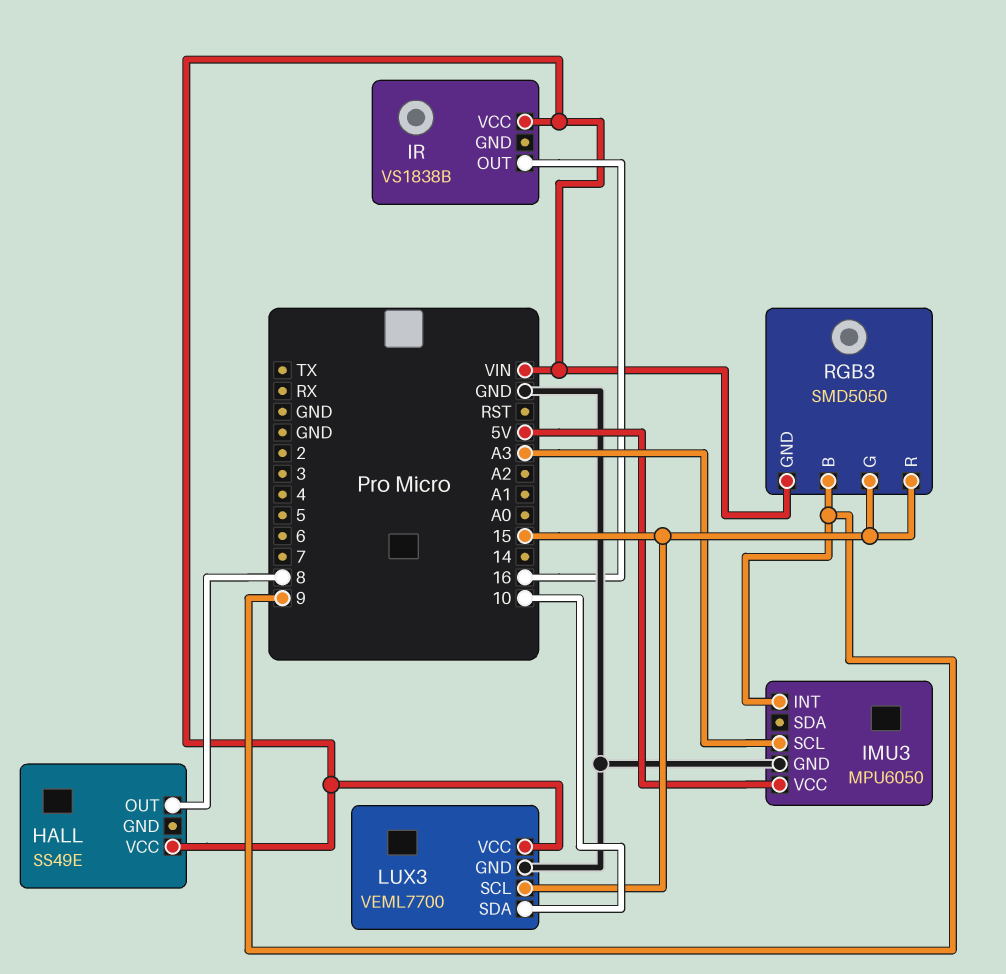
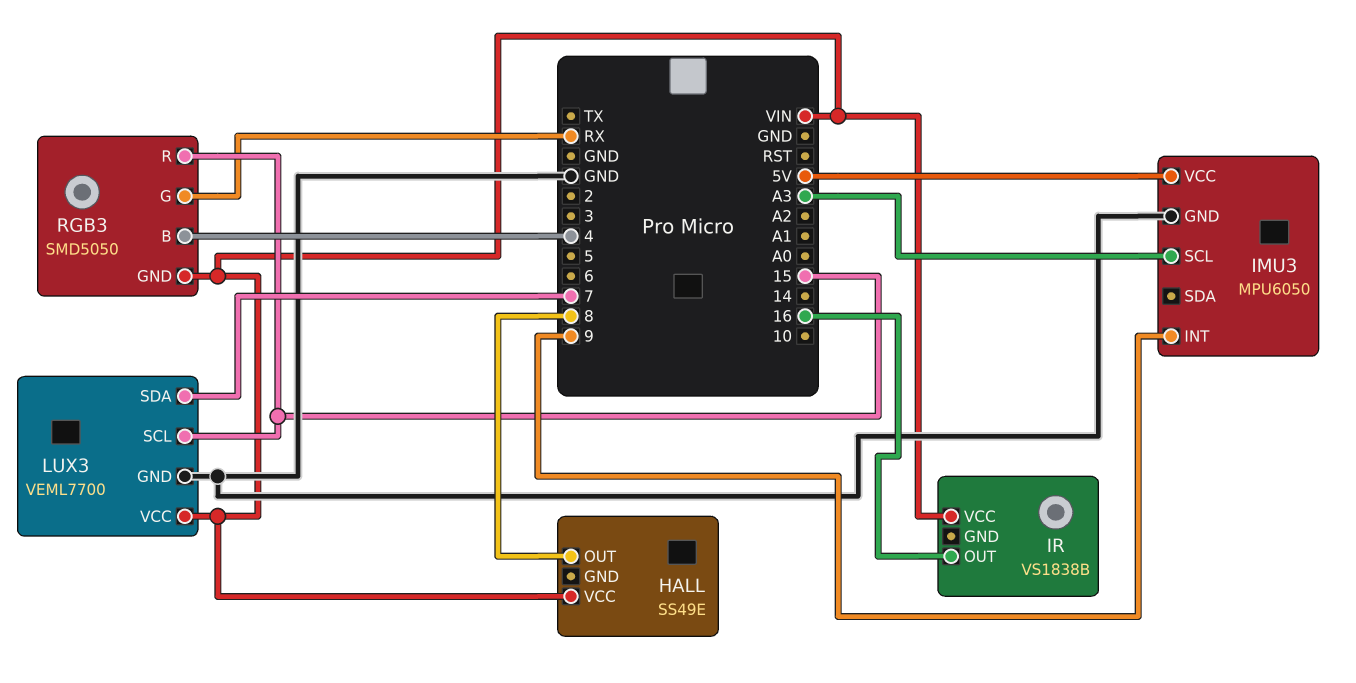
LUX3 pin SDA: 10 -> 7
RGB3 pin B: 9 -> 4
RGB3 pin G: 15 -> RX

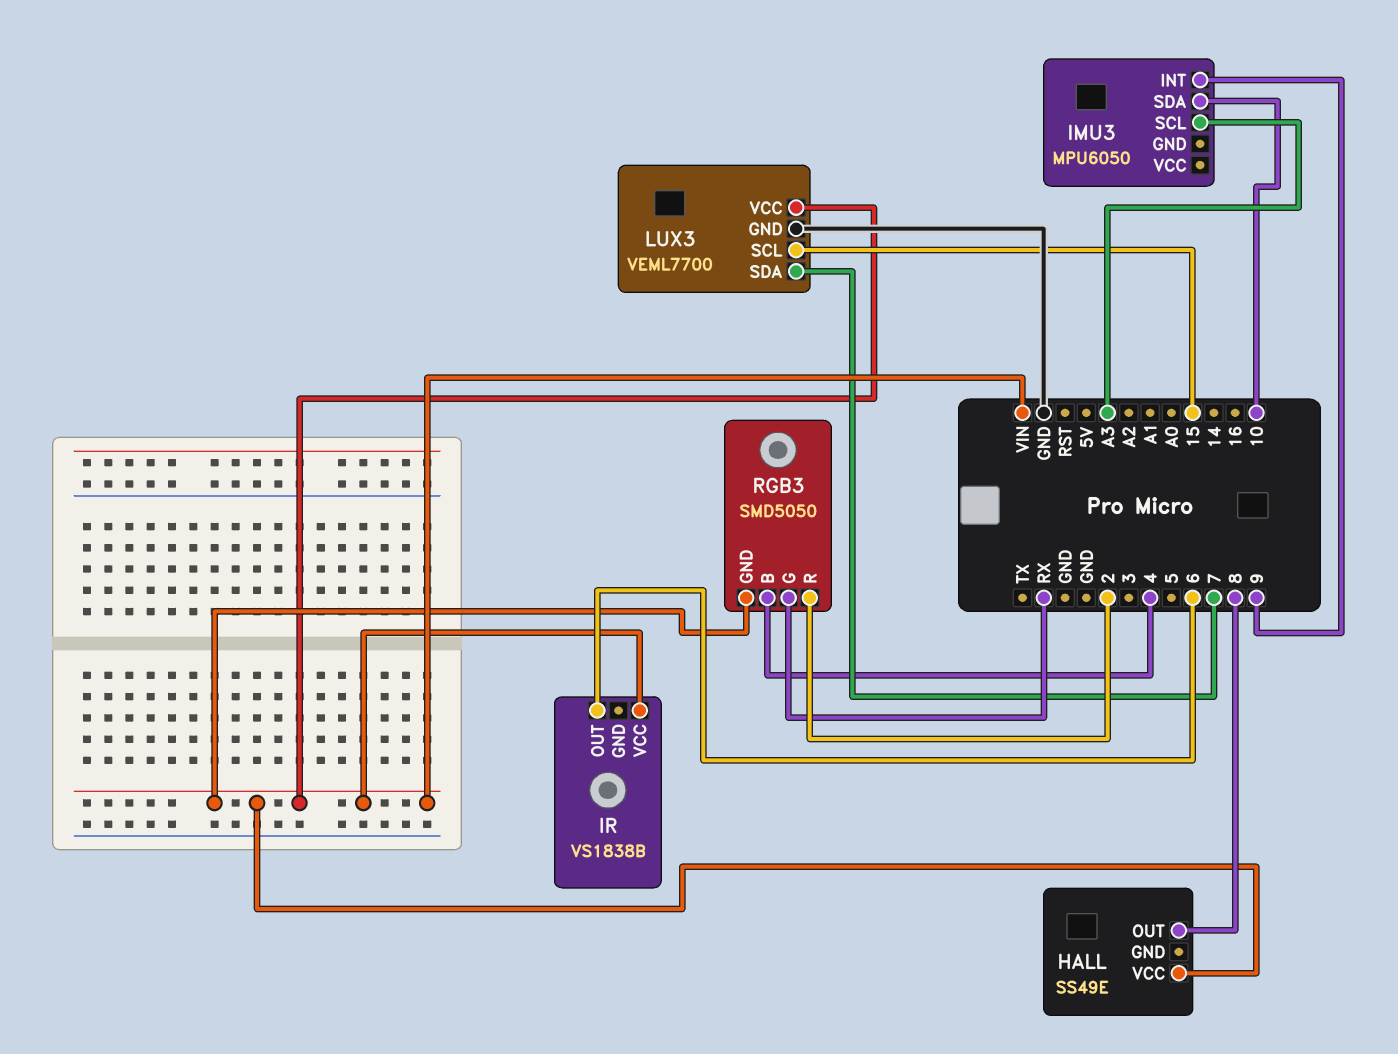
IMU3 pin GND: GND -> none
IMU3 pin SDA: none -> 10
IMU3 pin VCC: 5V -> none
IR pin OUT: 16 -> 6
RGB3 pin R: 15 -> 2

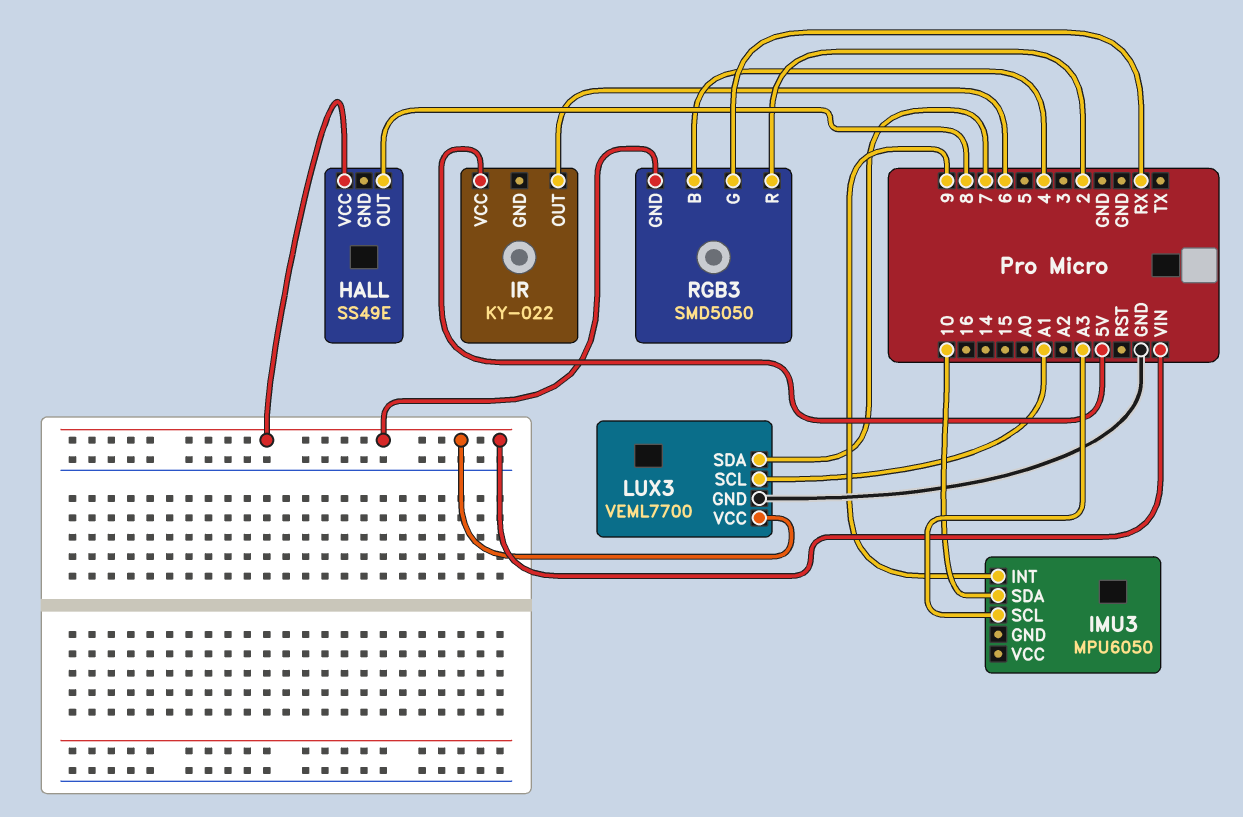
IR: VS1838B -> KY-022
IR pin VCC: VIN -> 5V
LUX3 pin SCL: 15 -> A1

